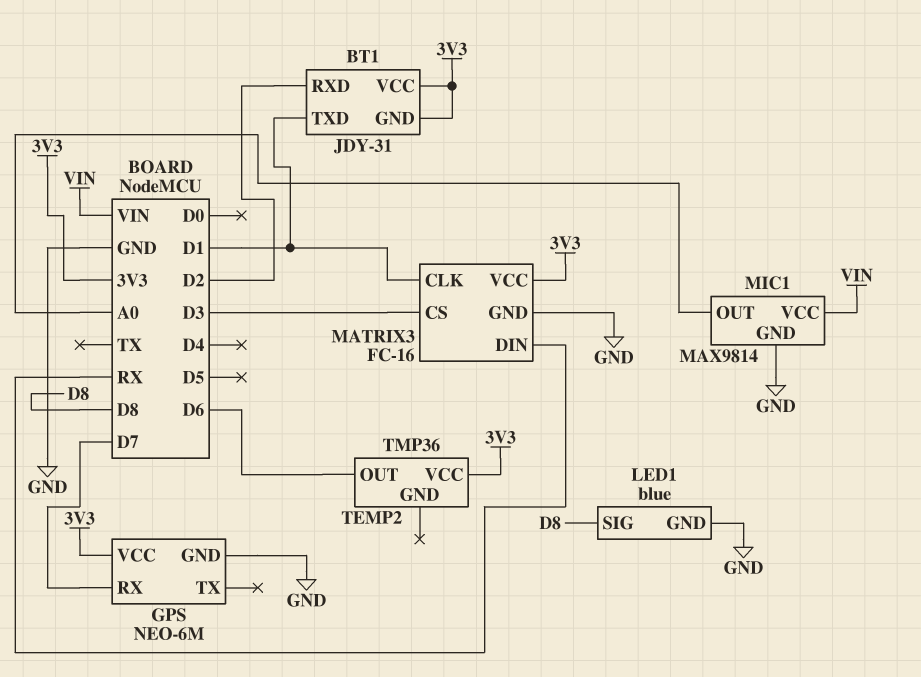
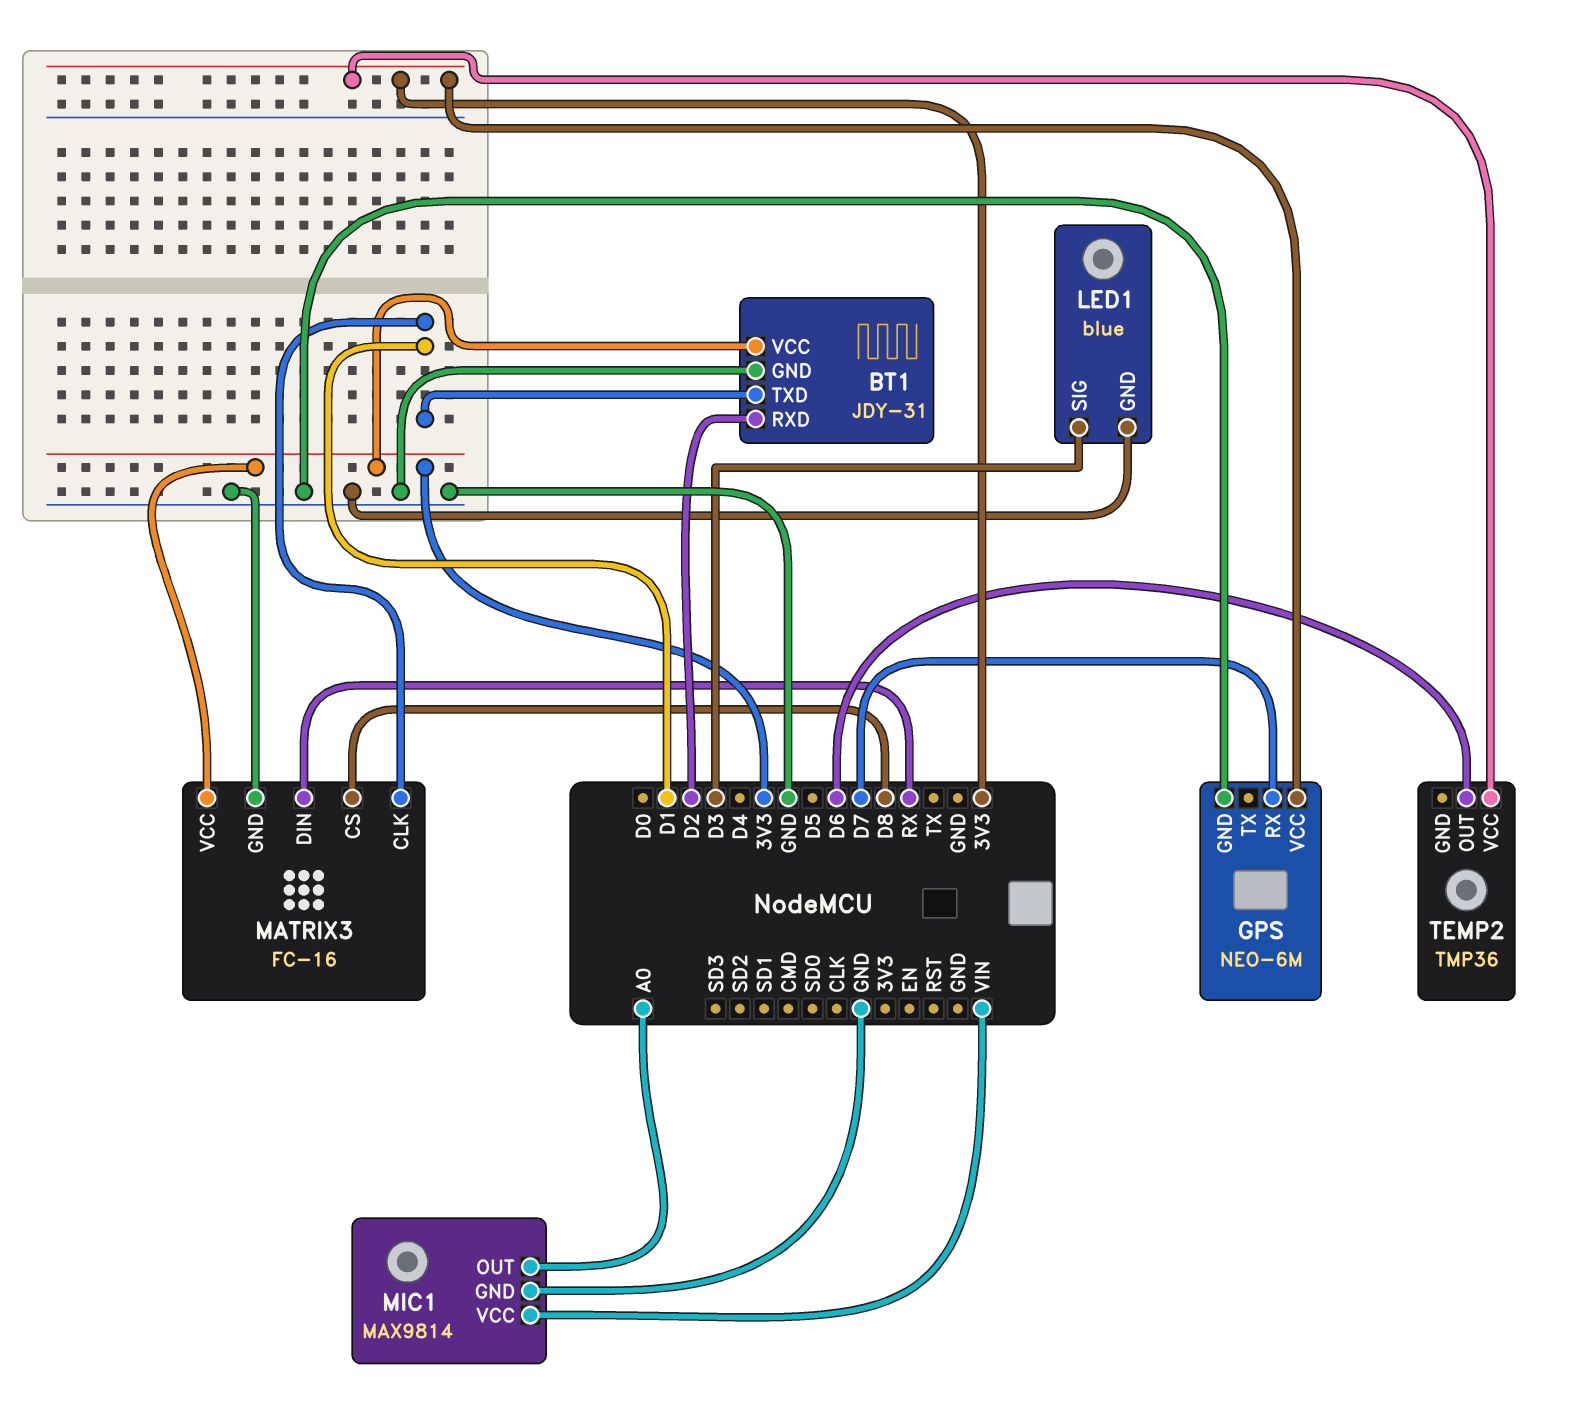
BT1 pin GND: 3V3 -> GND
LED1 pin SIG: D8 -> D3
MATRIX3 pin CS: D3 -> D8

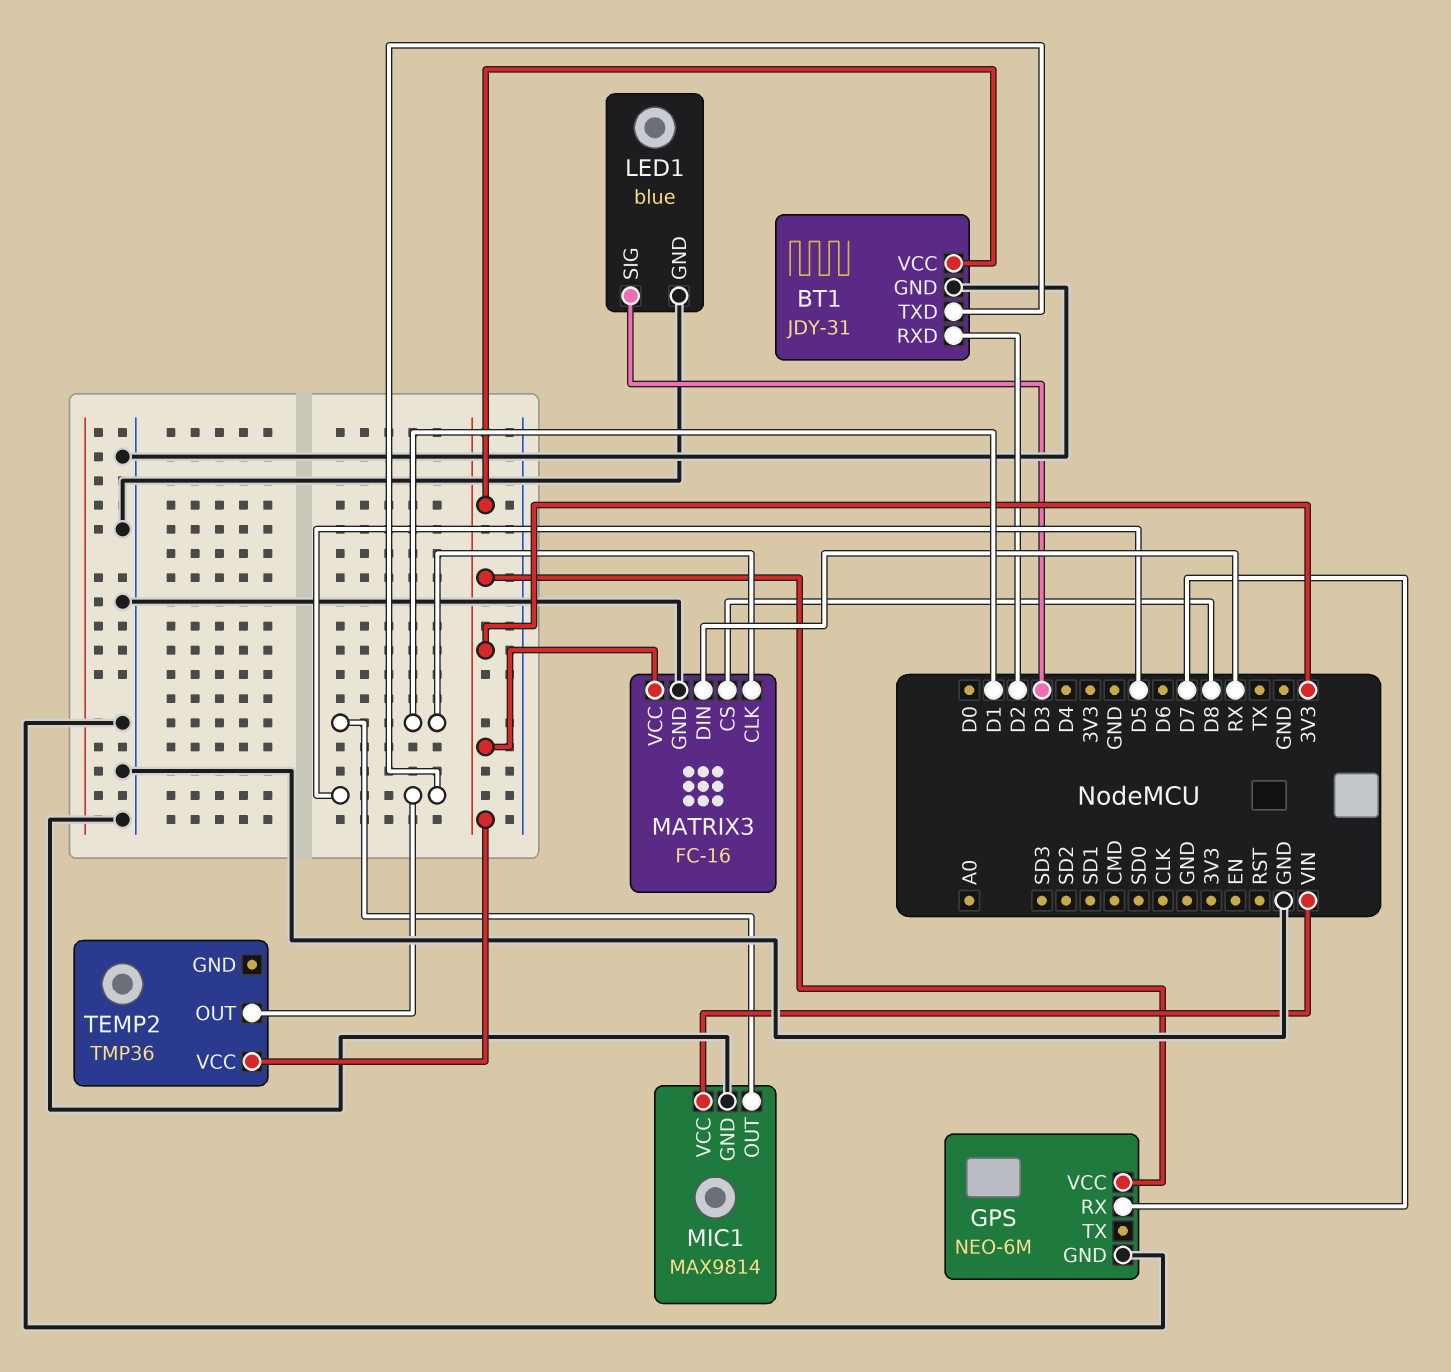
BT1 pin TXD: D1 -> D5
MIC1 pin OUT: A0 -> D1
TEMP2 pin OUT: D6 -> D5

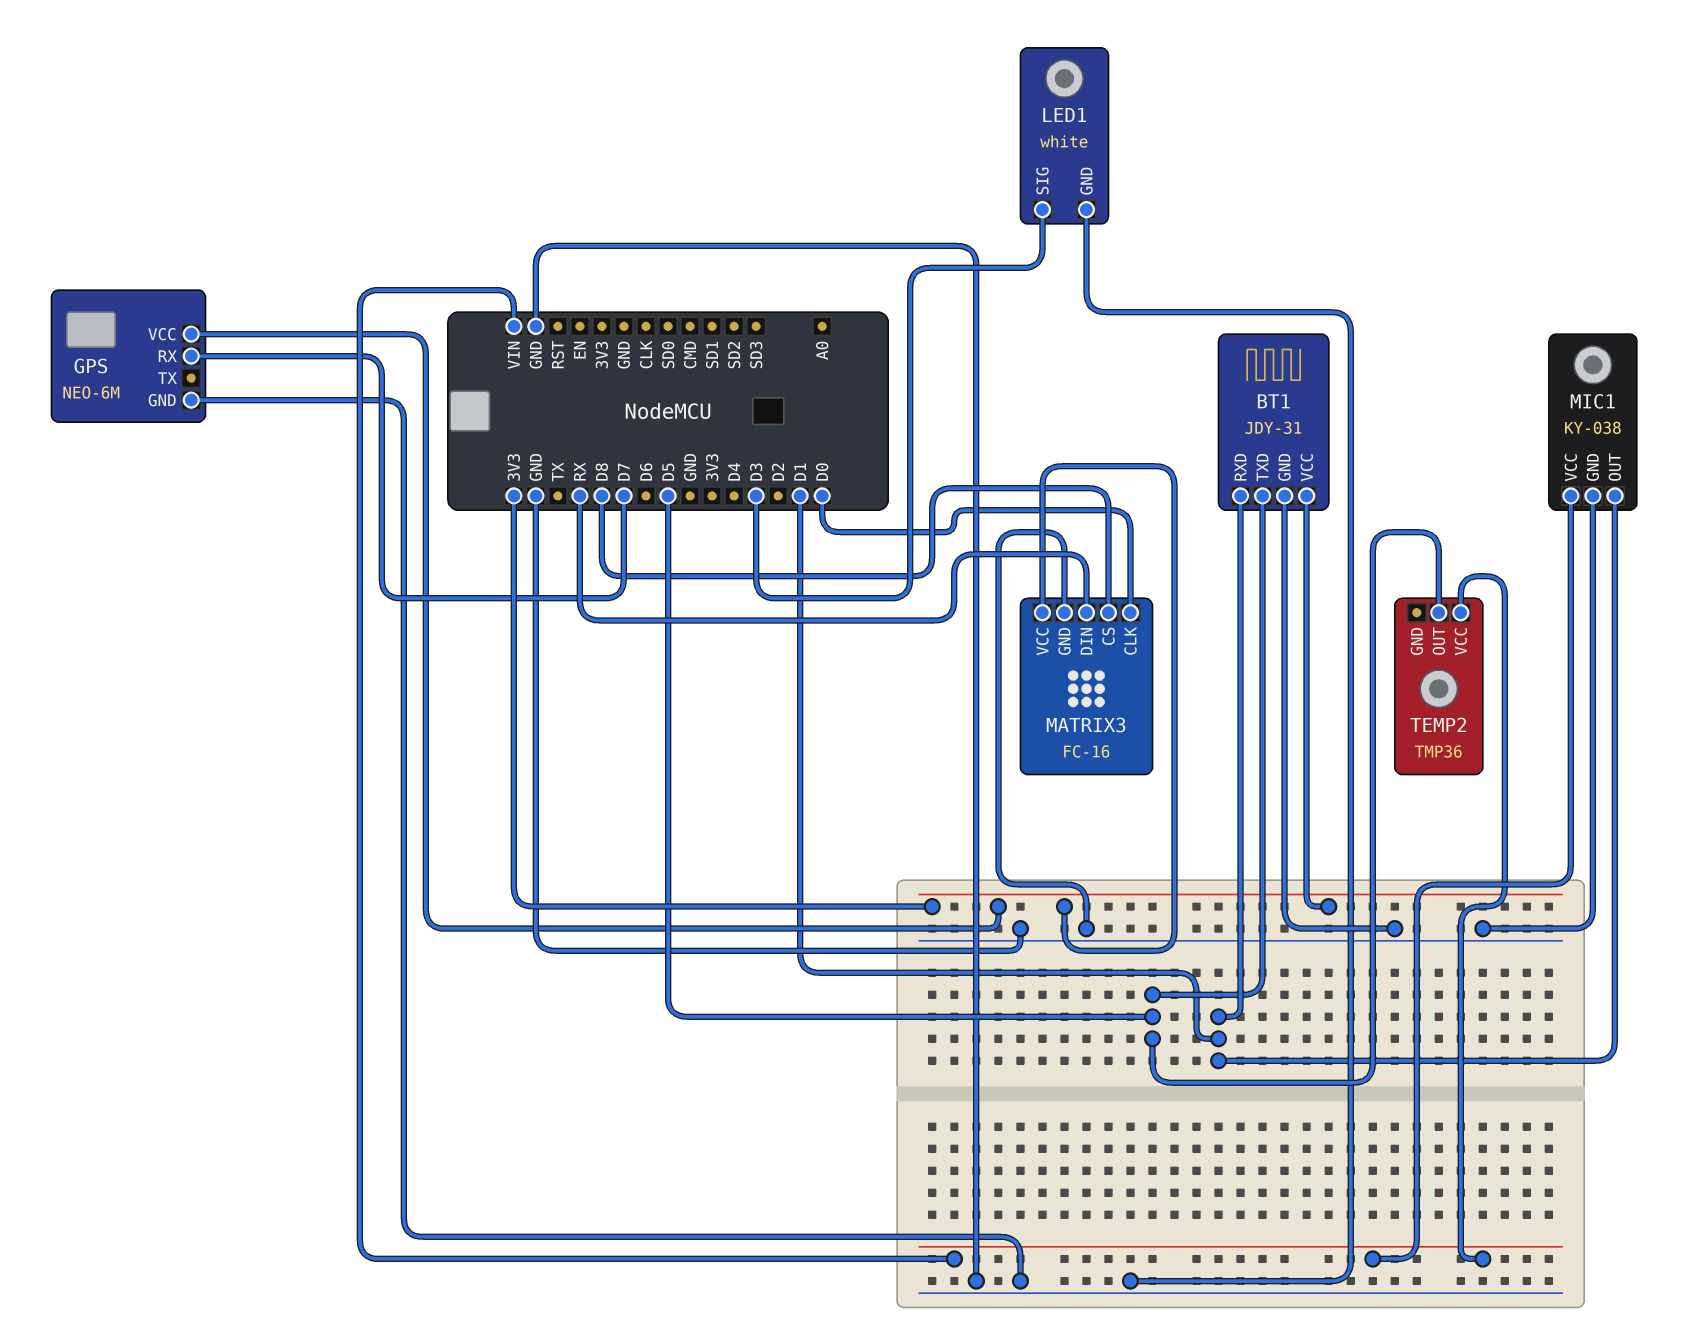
BT1 pin RXD: D2 -> D1
LED1: blue -> white
MATRIX3 pin CLK: D1 -> D0
MIC1: MAX9814 -> KY-038
TEMP2 pin VCC: 3V3 -> VIN

